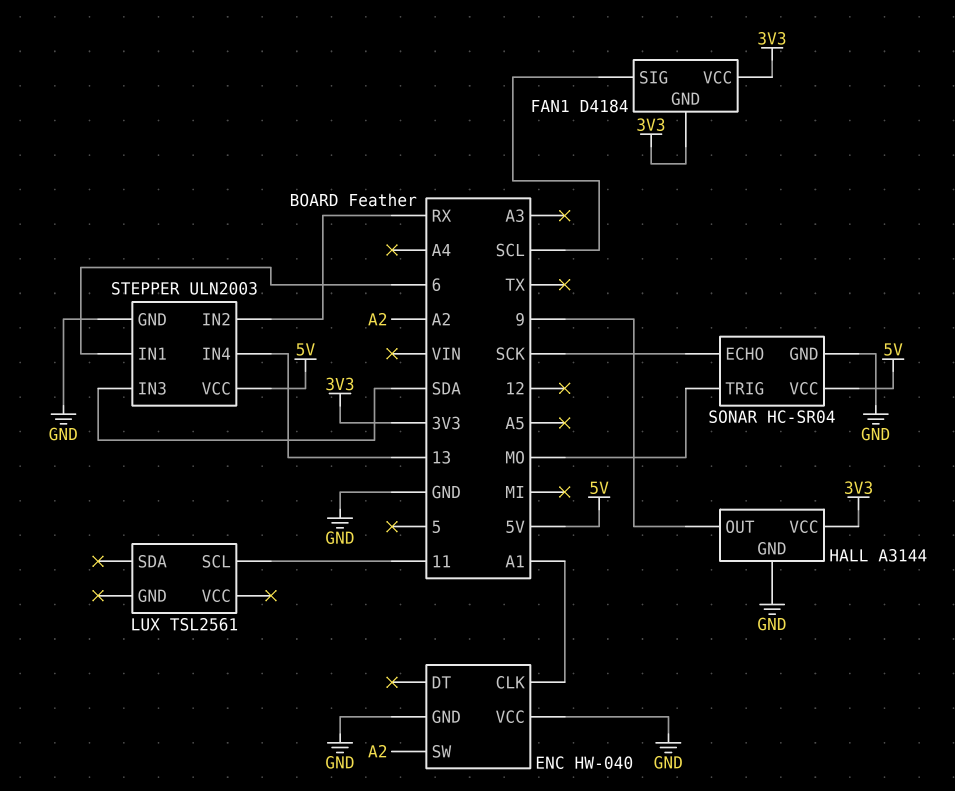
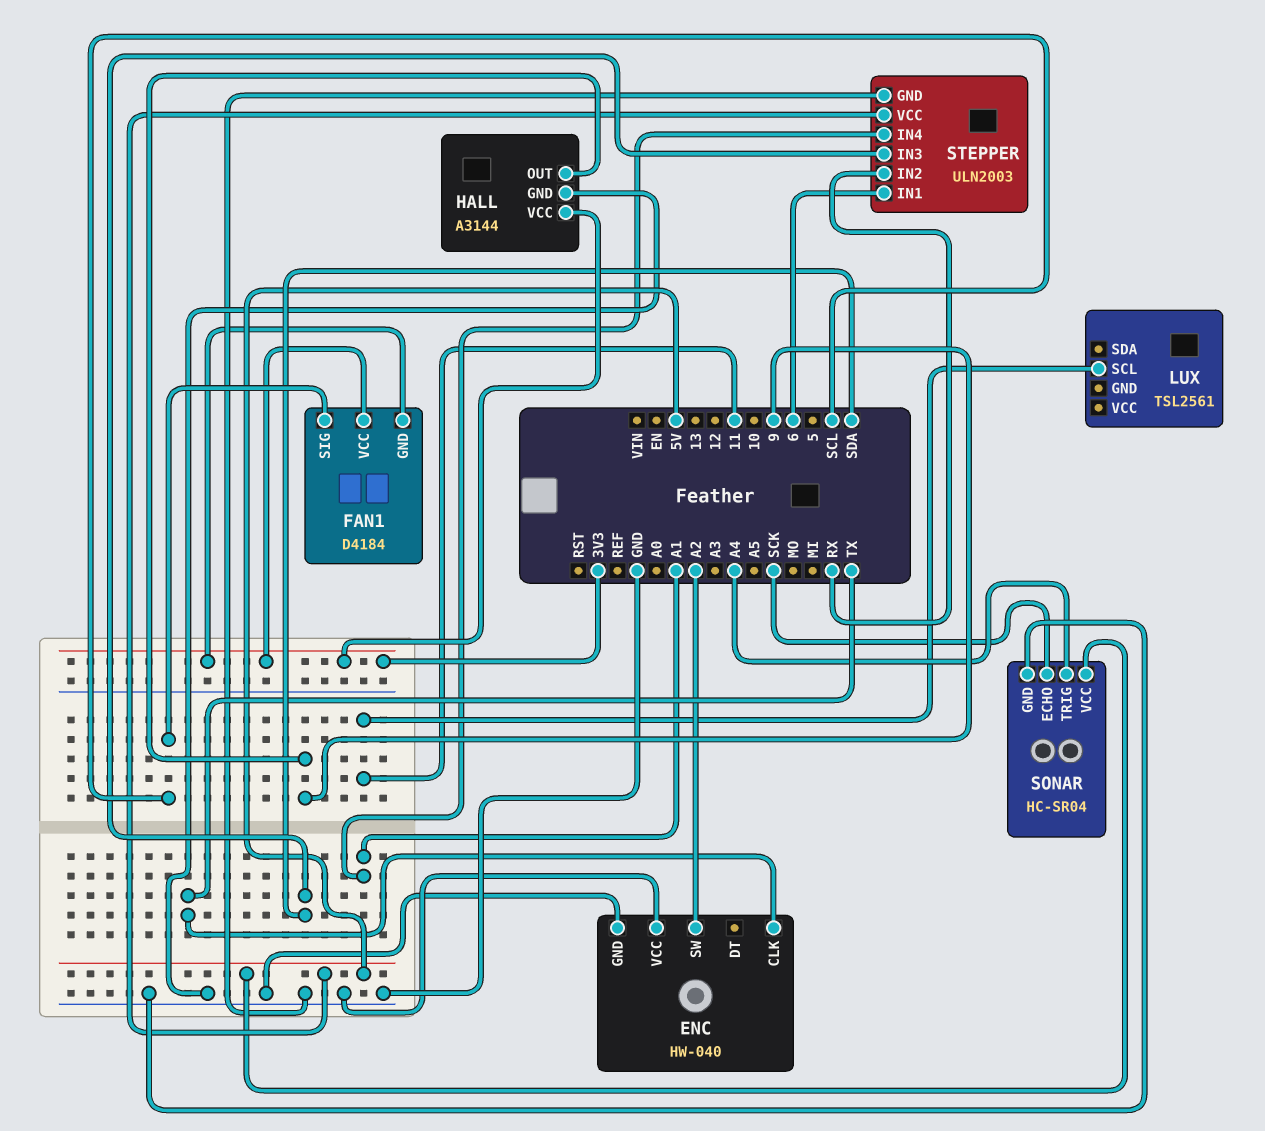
ENC pin CLK: A1 -> TX
SONAR pin TRIG: MO -> A4
STEPPER pin IN4: 13 -> A1

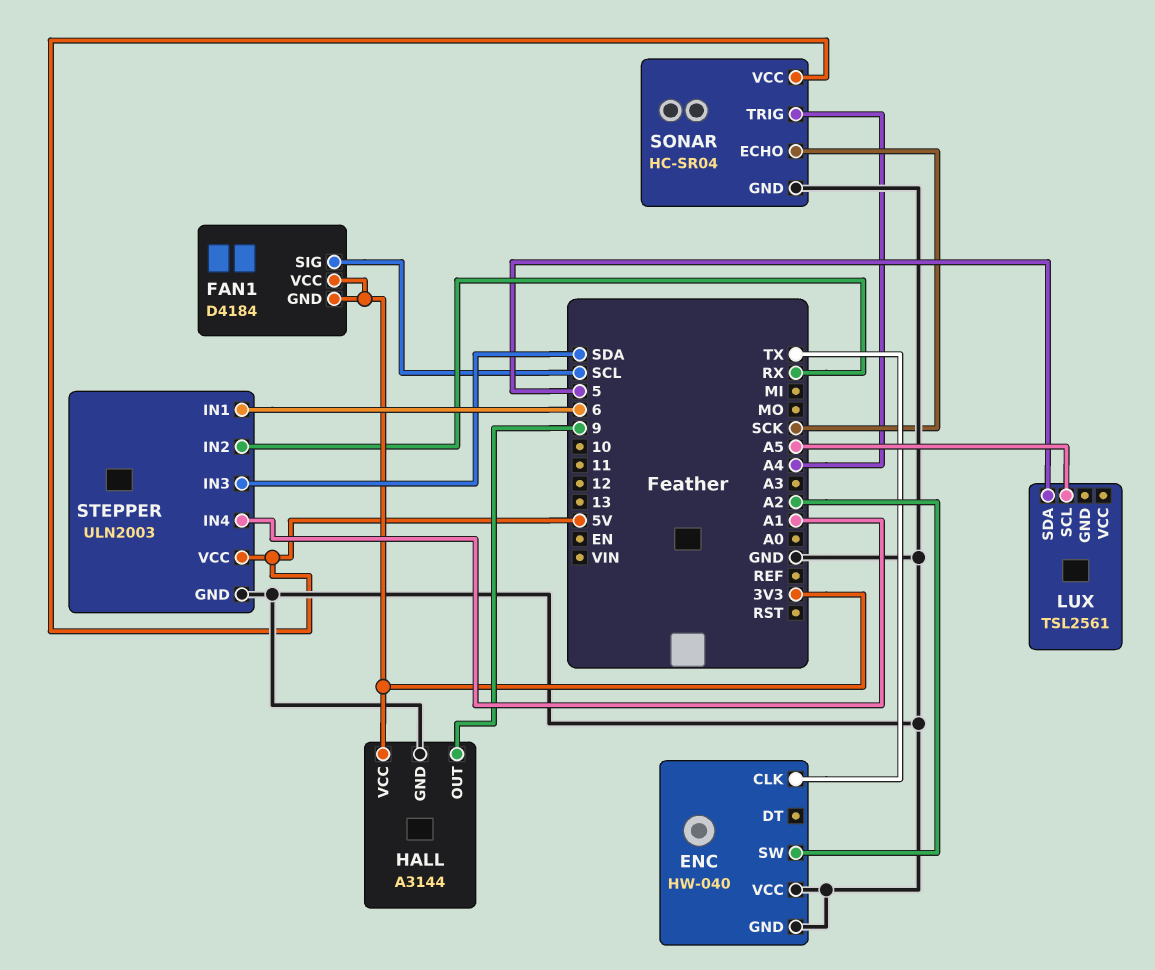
LUX pin SCL: 11 -> A5
LUX pin SDA: none -> 5

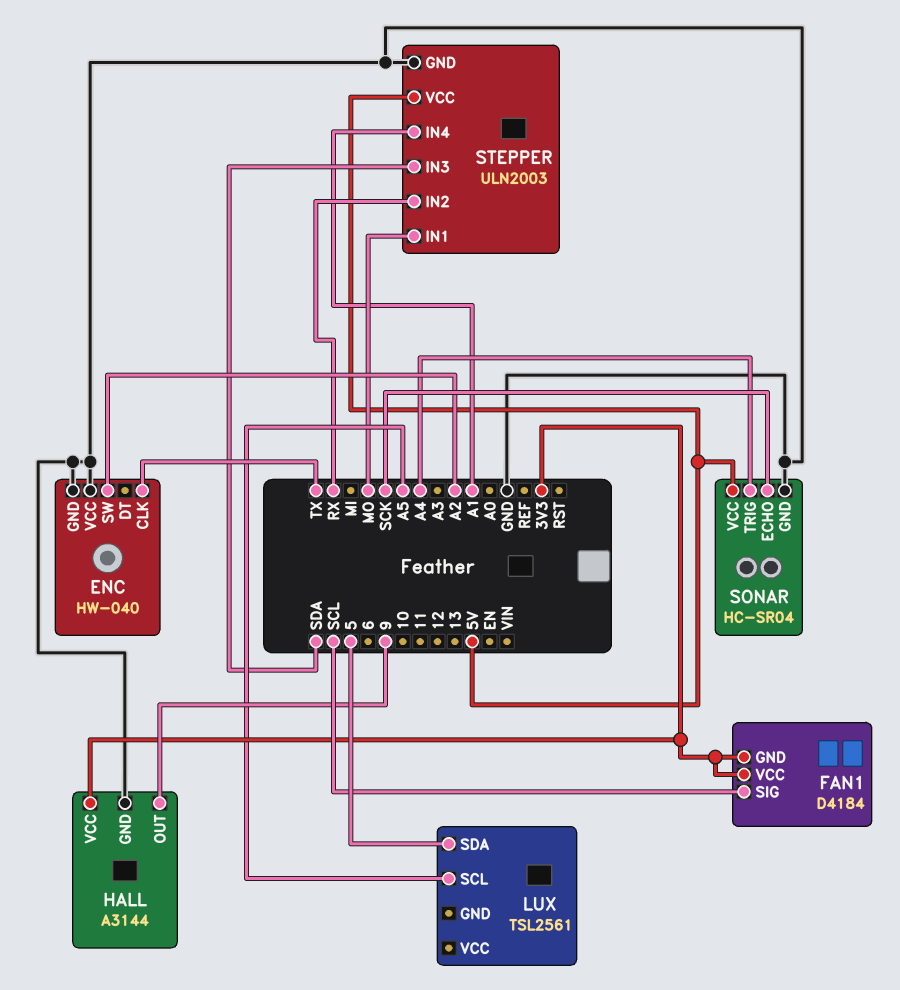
STEPPER pin IN1: 6 -> MO

